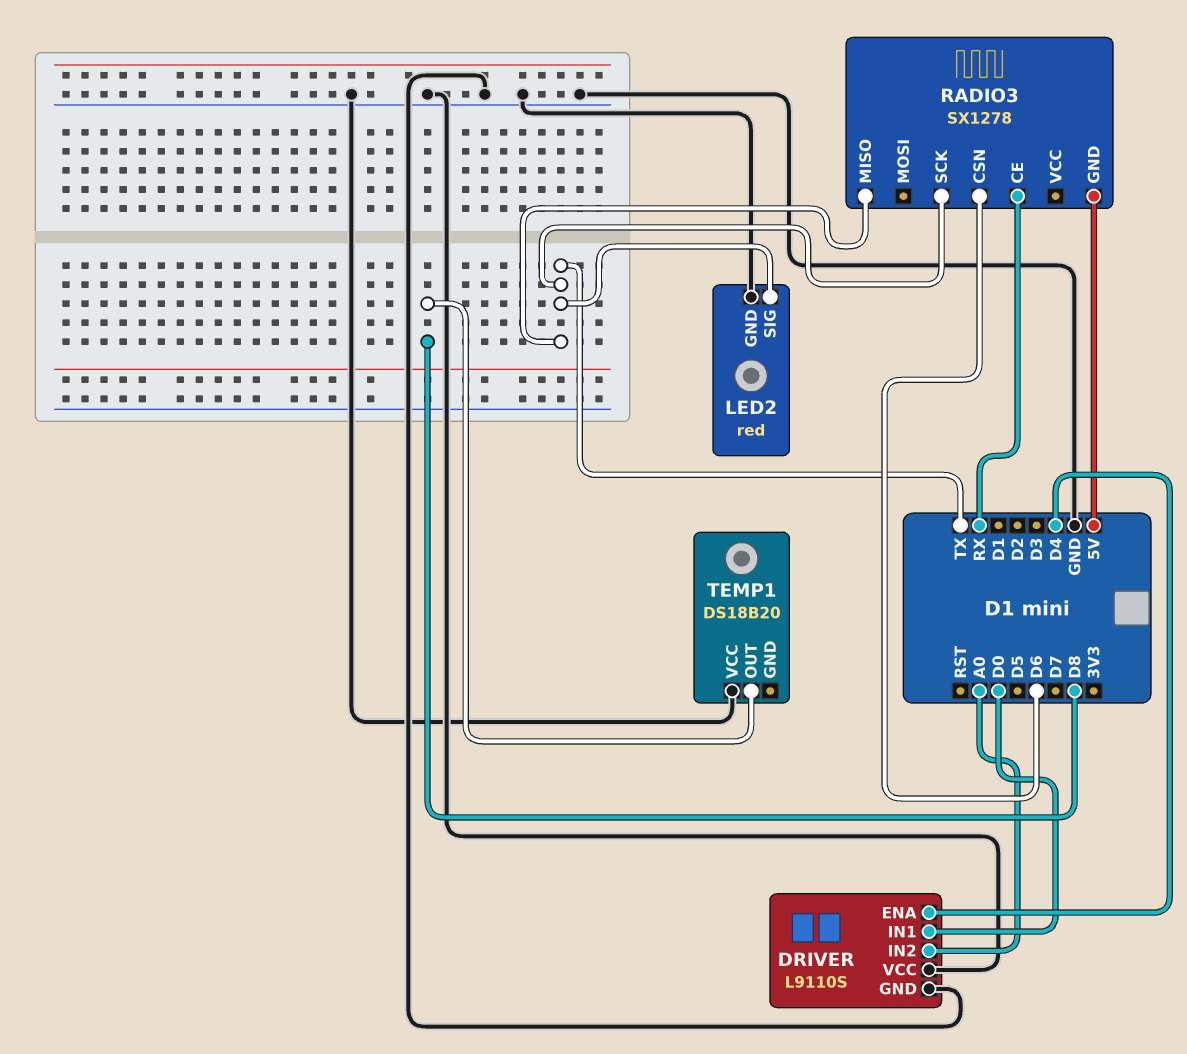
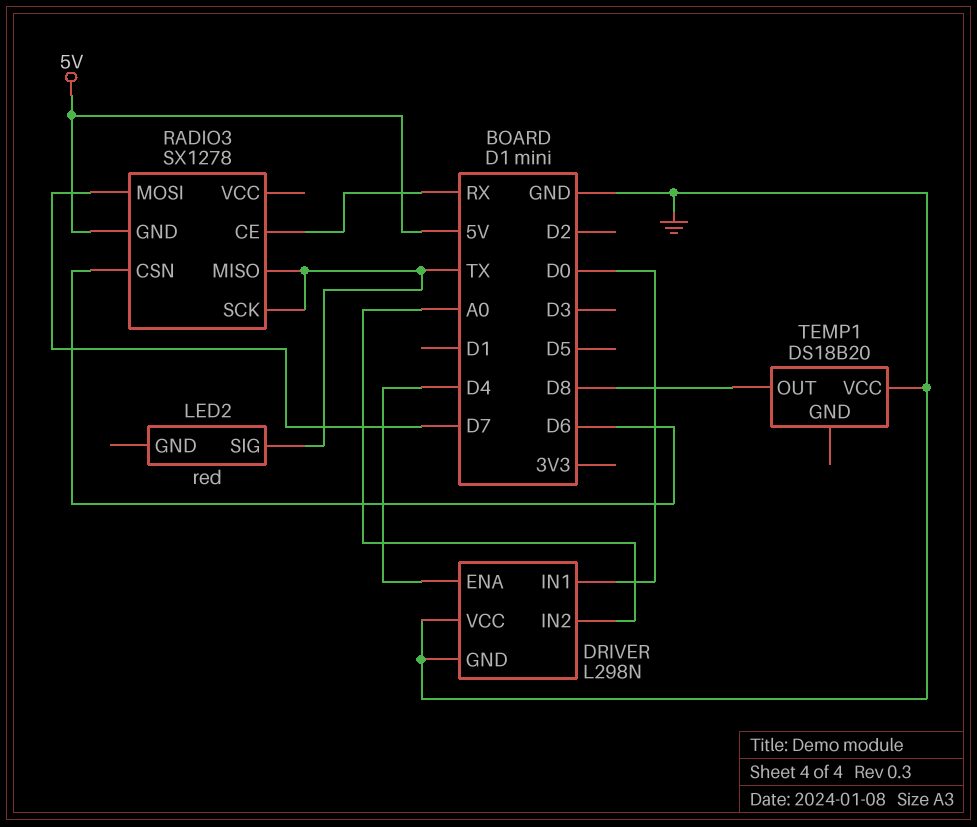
DRIVER: L9110S -> L298N
LED2 pin GND: GND -> none
RADIO3 pin MOSI: none -> D7

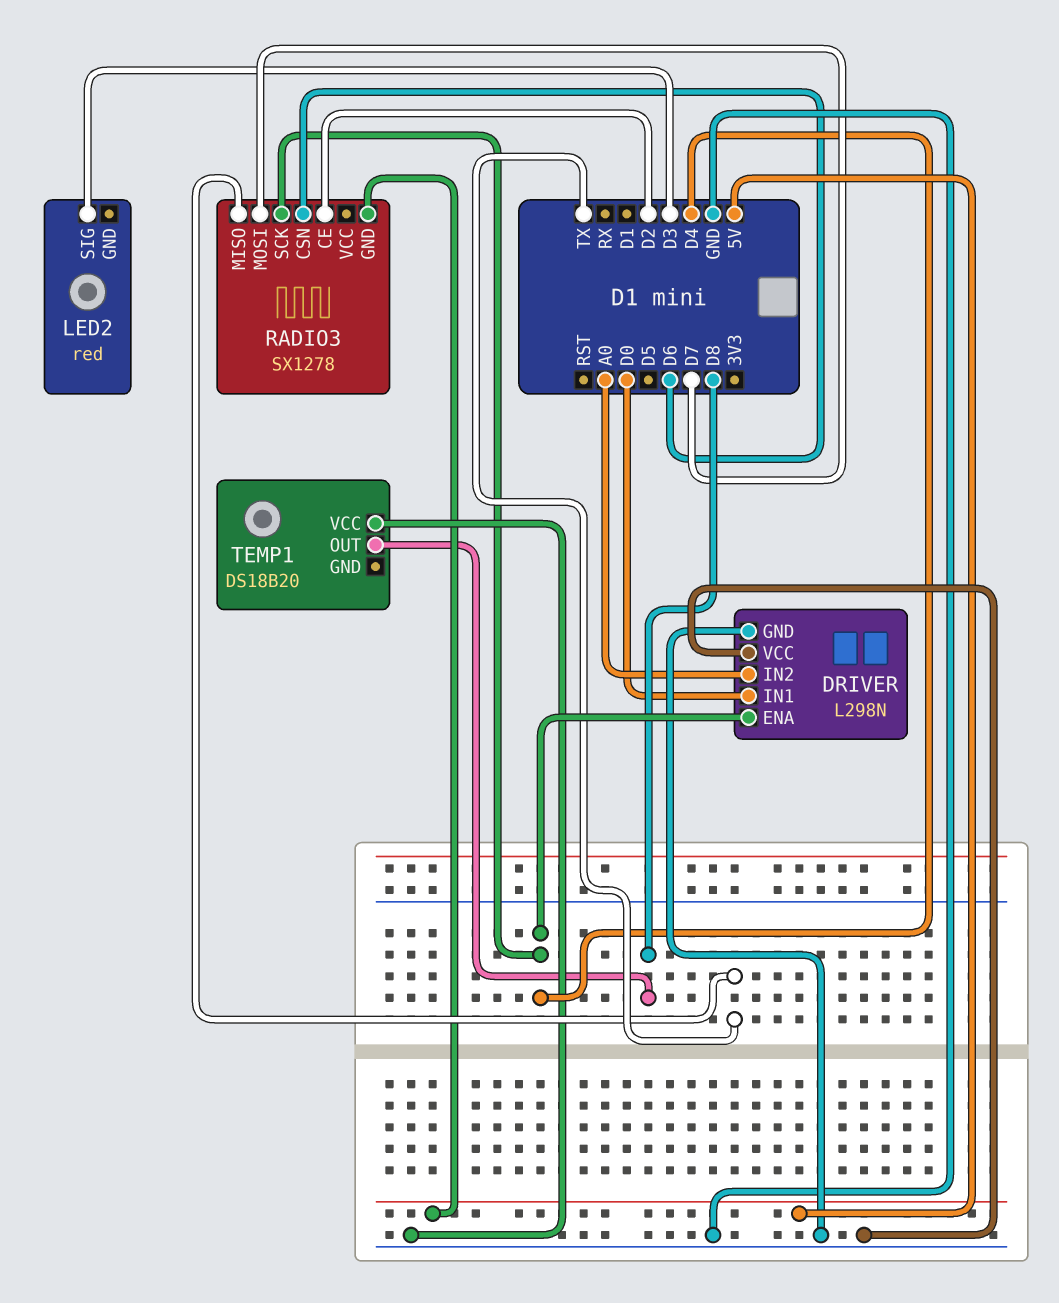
LED2 pin SIG: TX -> D3
RADIO3 pin CE: RX -> D2
RADIO3 pin SCK: TX -> D4

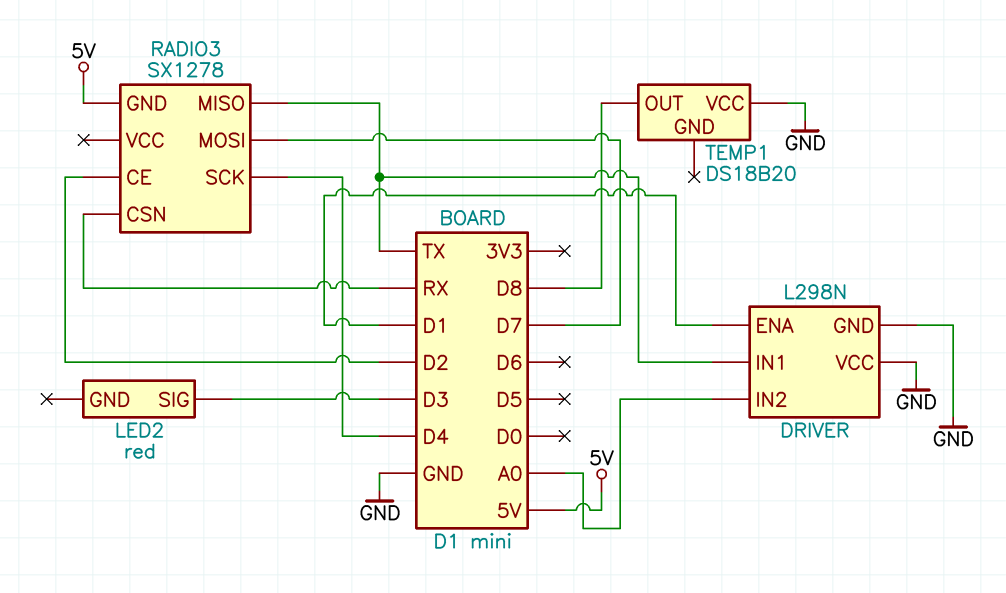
DRIVER pin ENA: D4 -> D1
DRIVER pin IN1: D0 -> TX
RADIO3 pin CSN: D6 -> RX

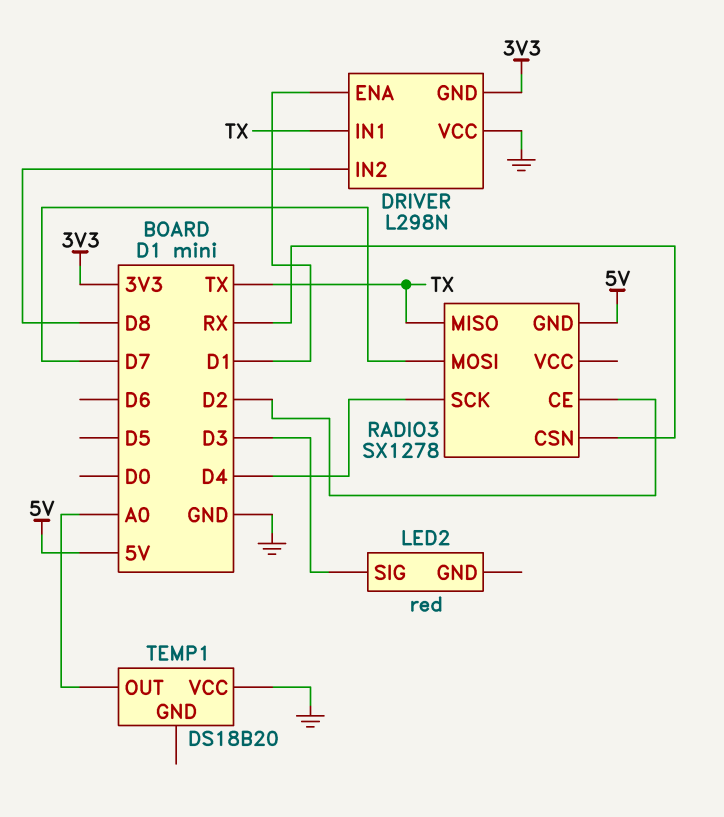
DRIVER pin GND: GND -> 3V3
DRIVER pin IN2: A0 -> D8
TEMP1 pin OUT: D8 -> A0

